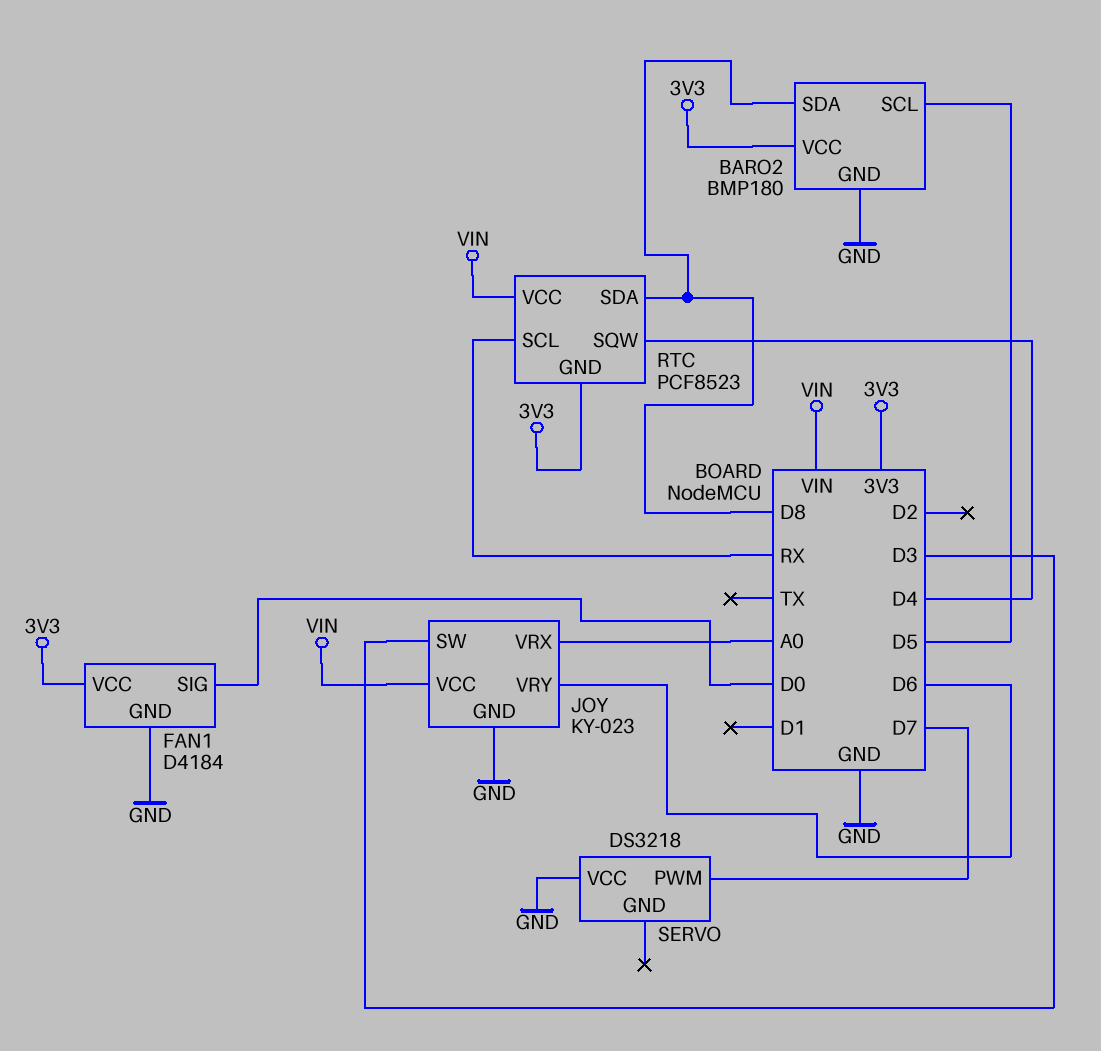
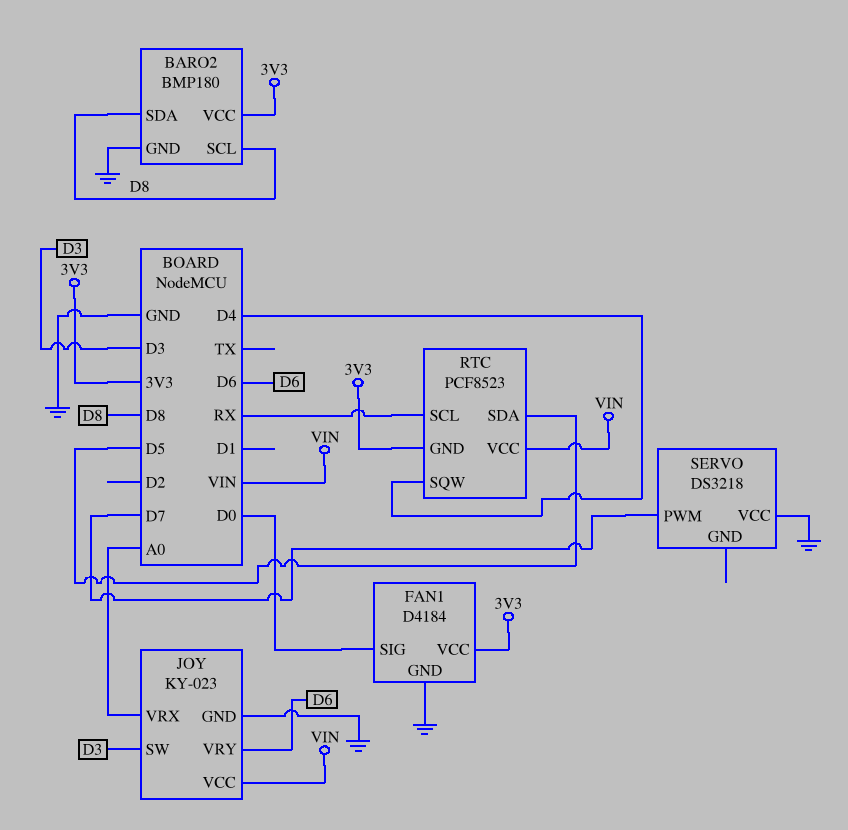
BARO2 pin SCL: D5 -> D8
RTC pin SDA: D8 -> D5

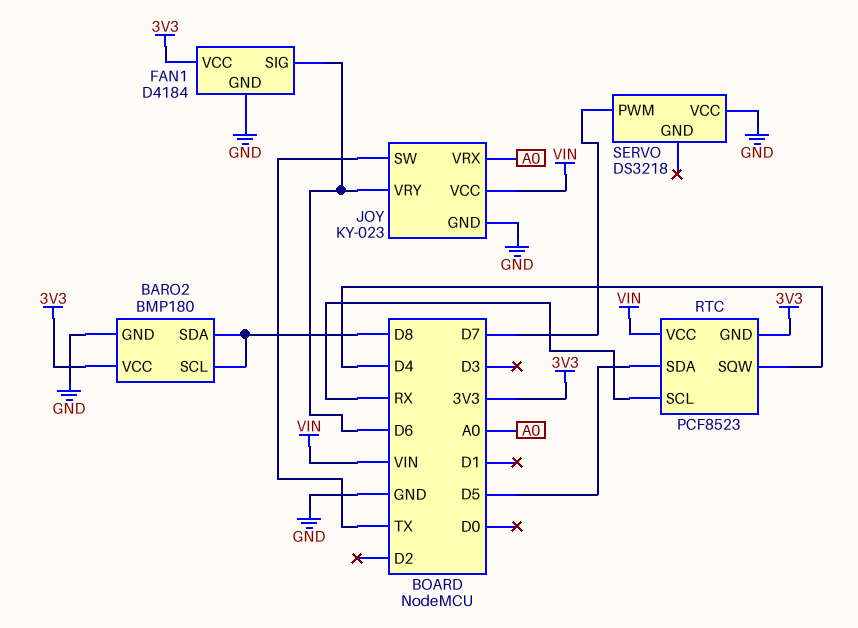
FAN1 pin SIG: D0 -> D6
JOY pin SW: D3 -> TX

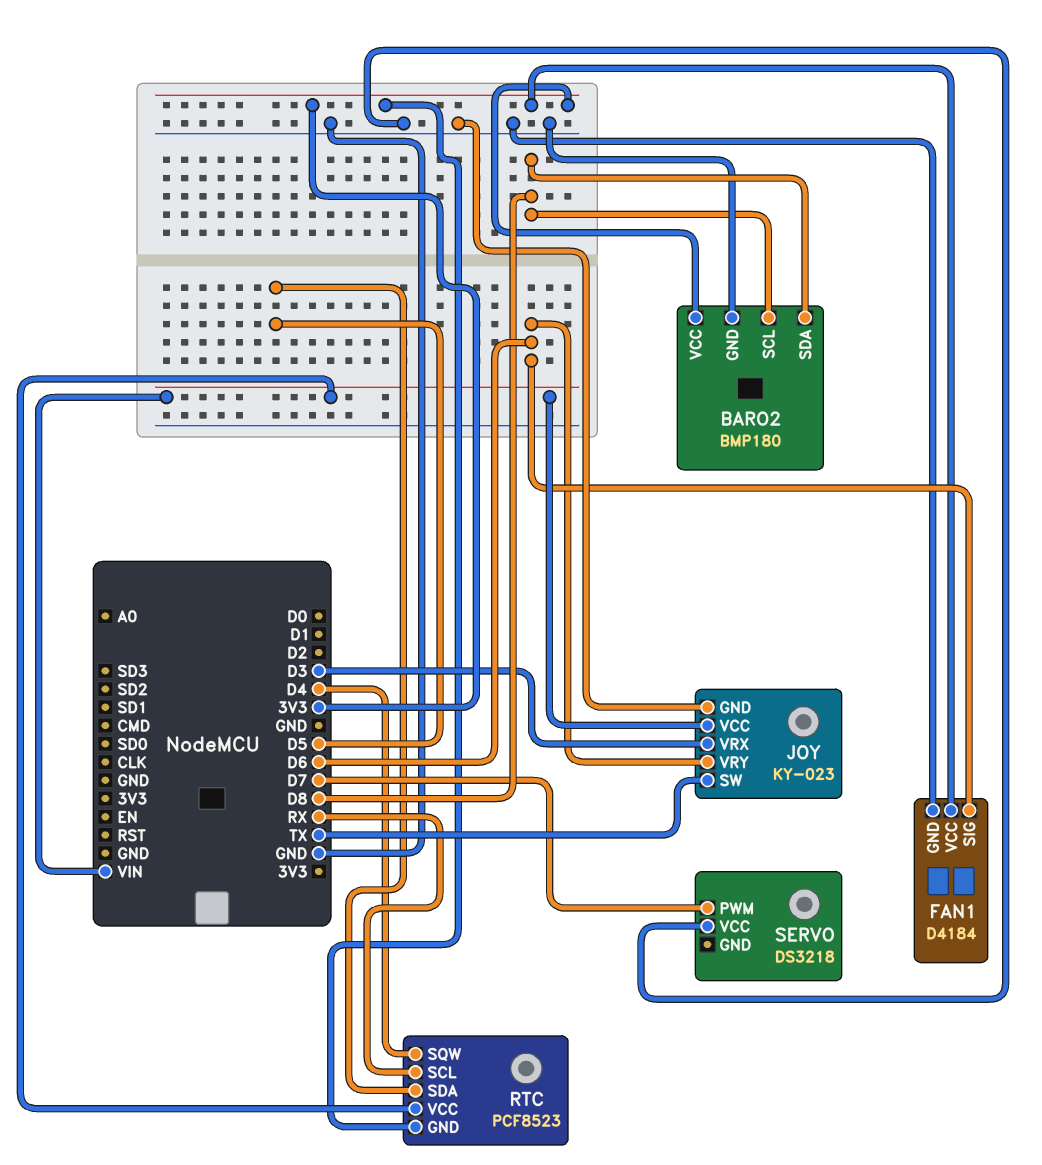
JOY pin VRX: A0 -> D3

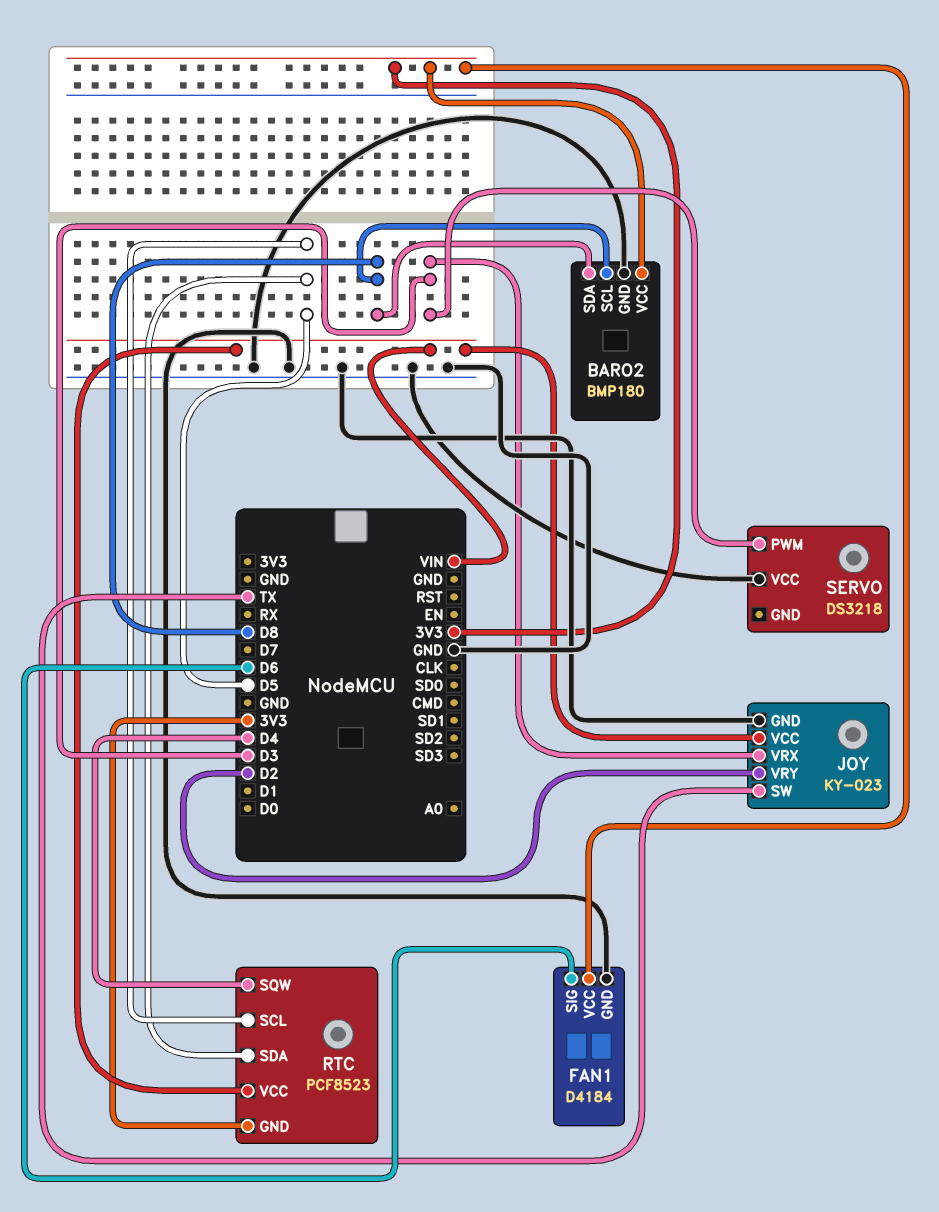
JOY pin VRY: D6 -> D2
RTC pin SCL: RX -> D5
SERVO pin PWM: D7 -> D3

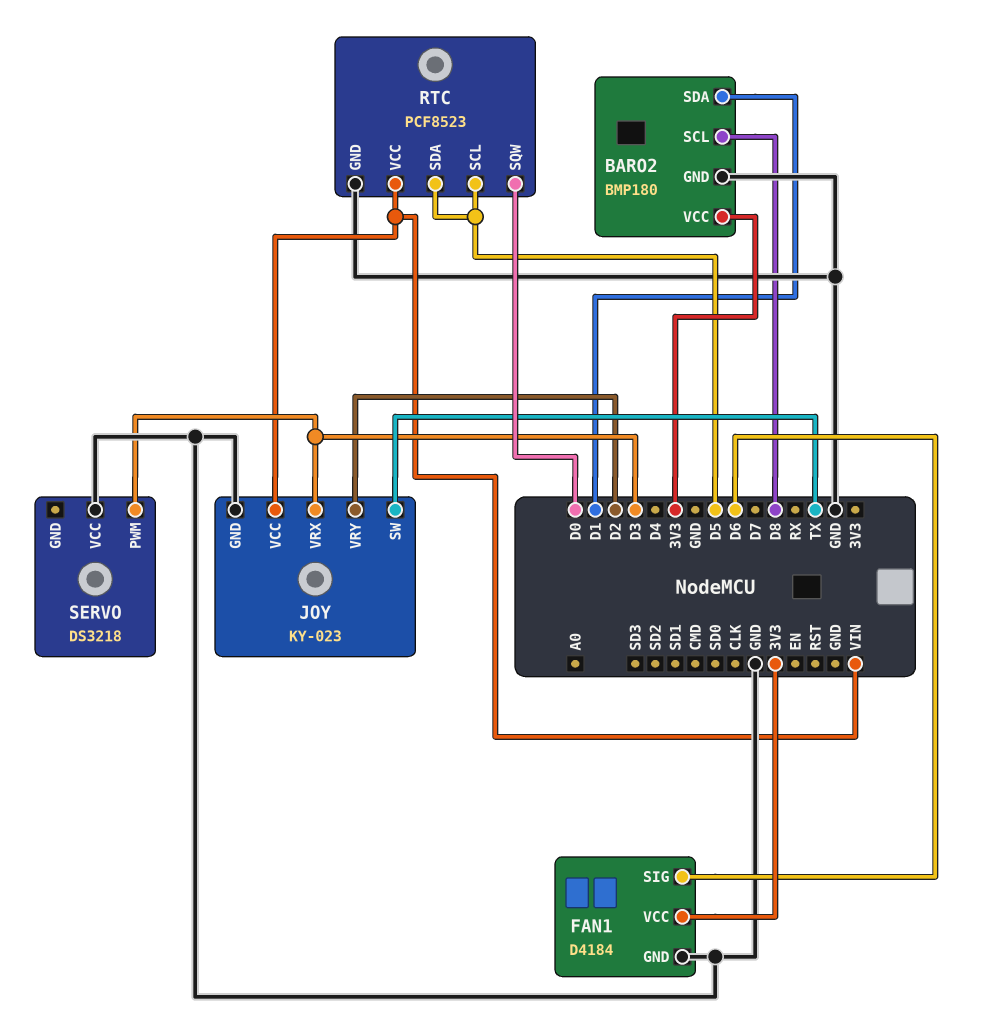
BARO2 pin SDA: D8 -> D1
RTC pin GND: 3V3 -> GND
RTC pin SQW: D4 -> D0

